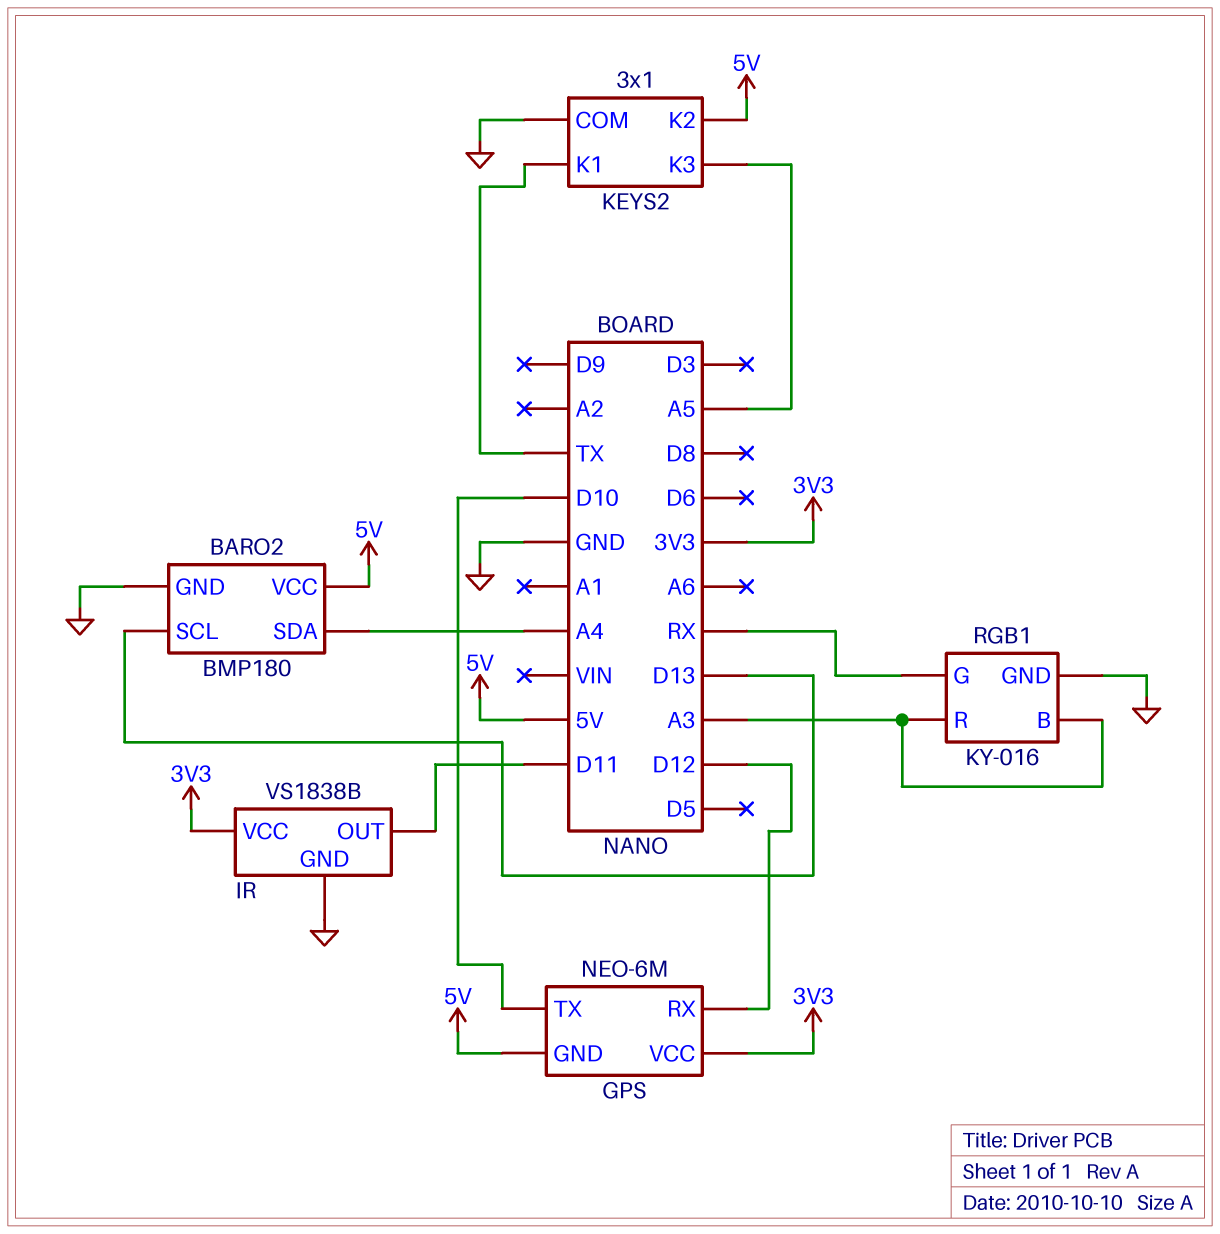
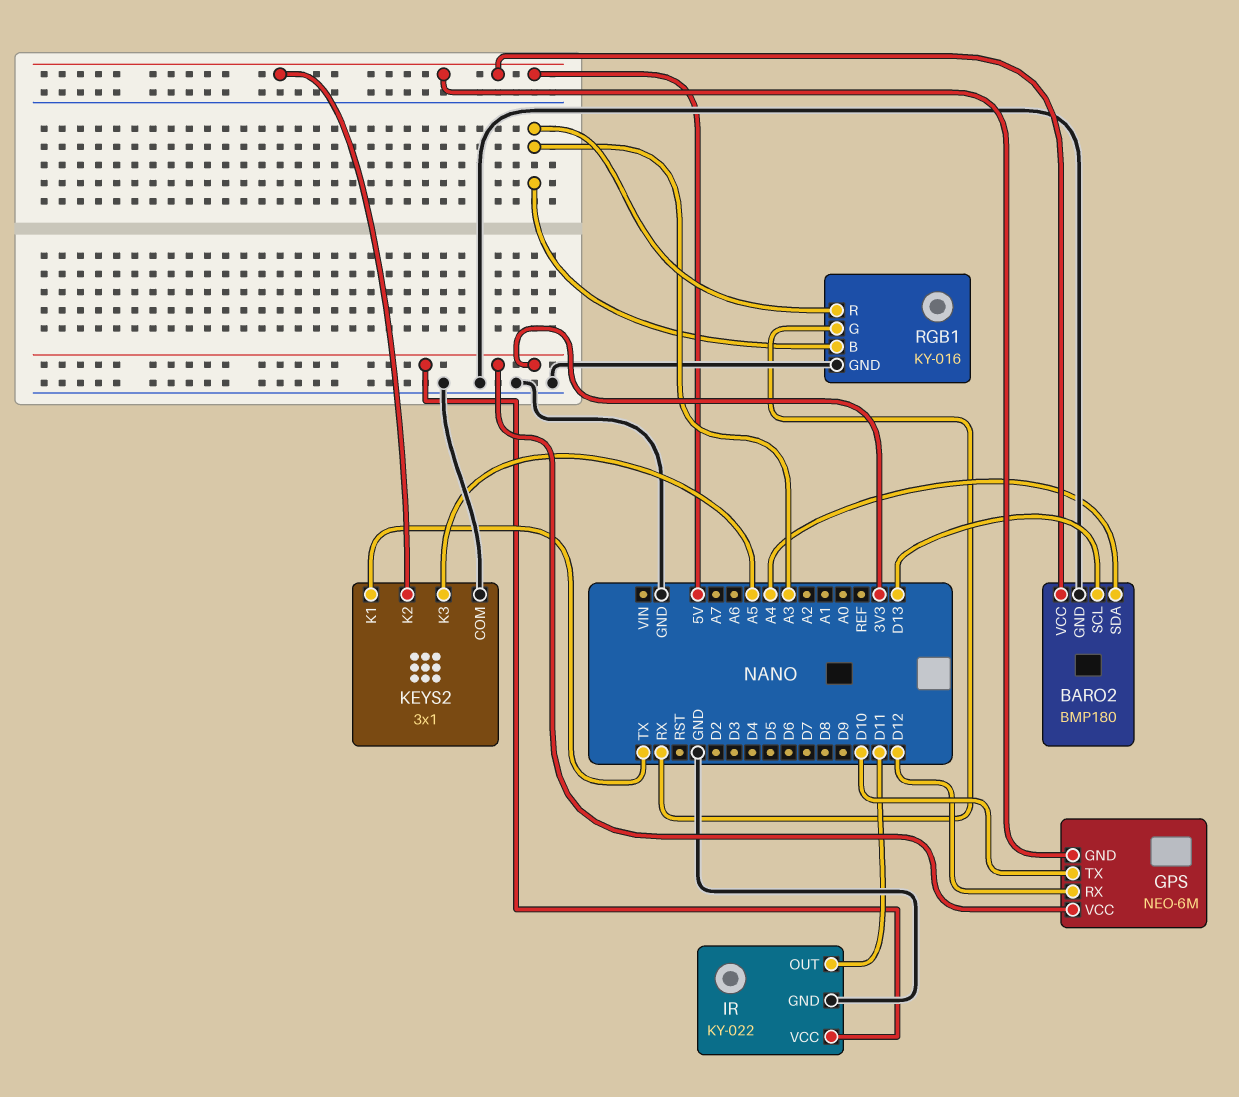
IR: VS1838B -> KY-022

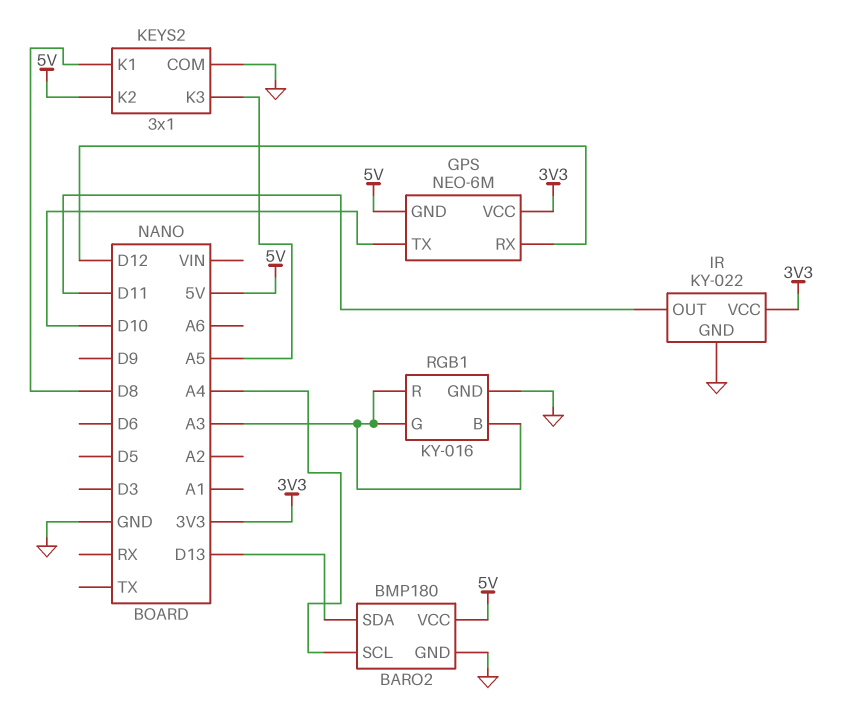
BARO2 pin SCL: D13 -> A4
BARO2 pin SDA: A4 -> D13
KEYS2 pin K1: TX -> D8
RGB1 pin G: RX -> A3

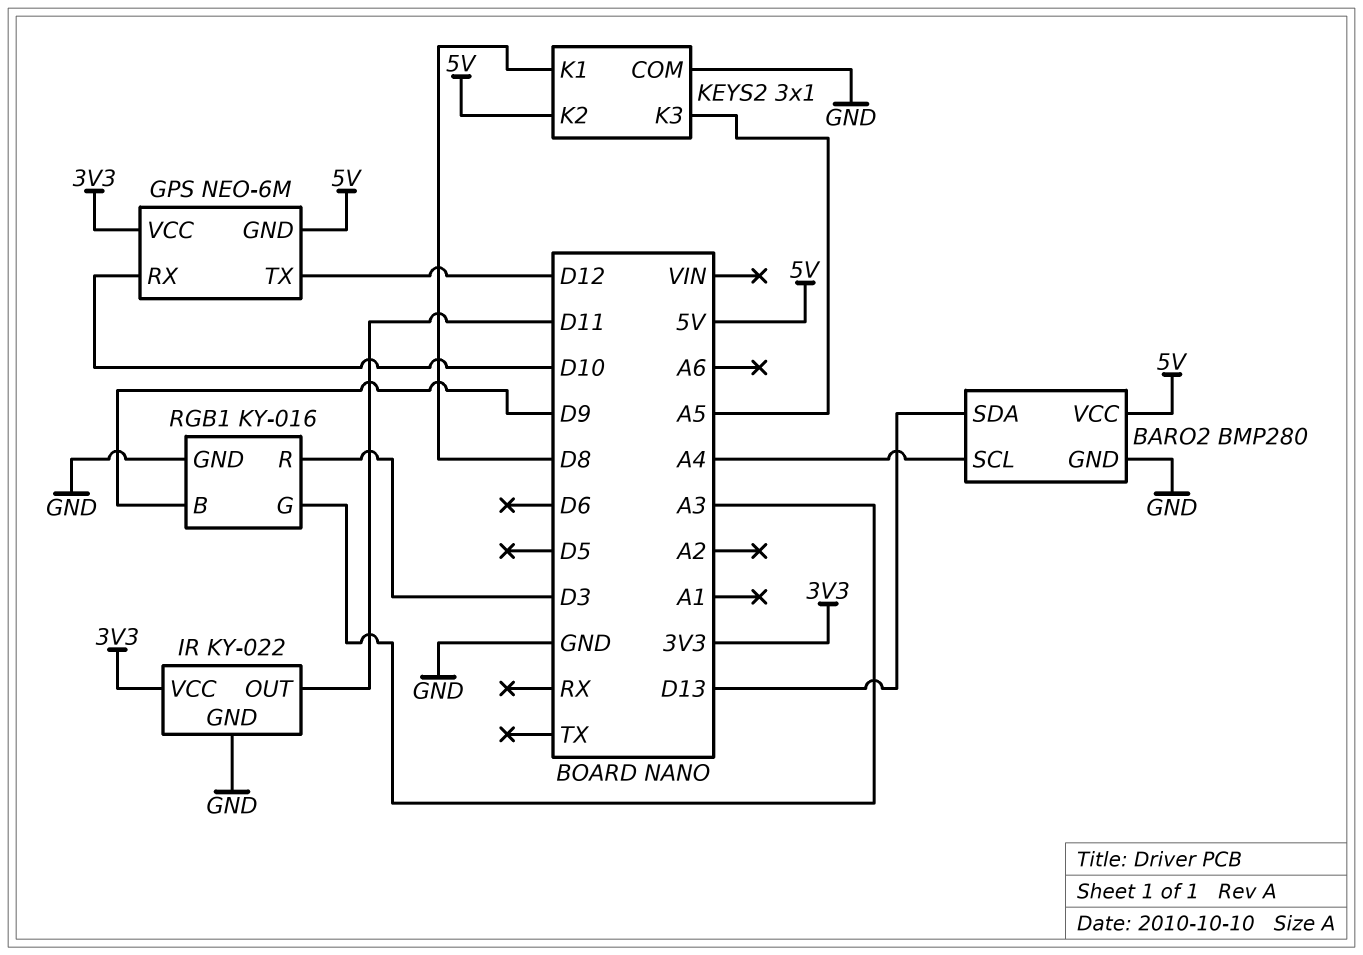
BARO2: BMP180 -> BMP280
GPS pin RX: D12 -> D10
GPS pin TX: D10 -> D12
RGB1 pin B: A3 -> D9
RGB1 pin R: A3 -> D3

